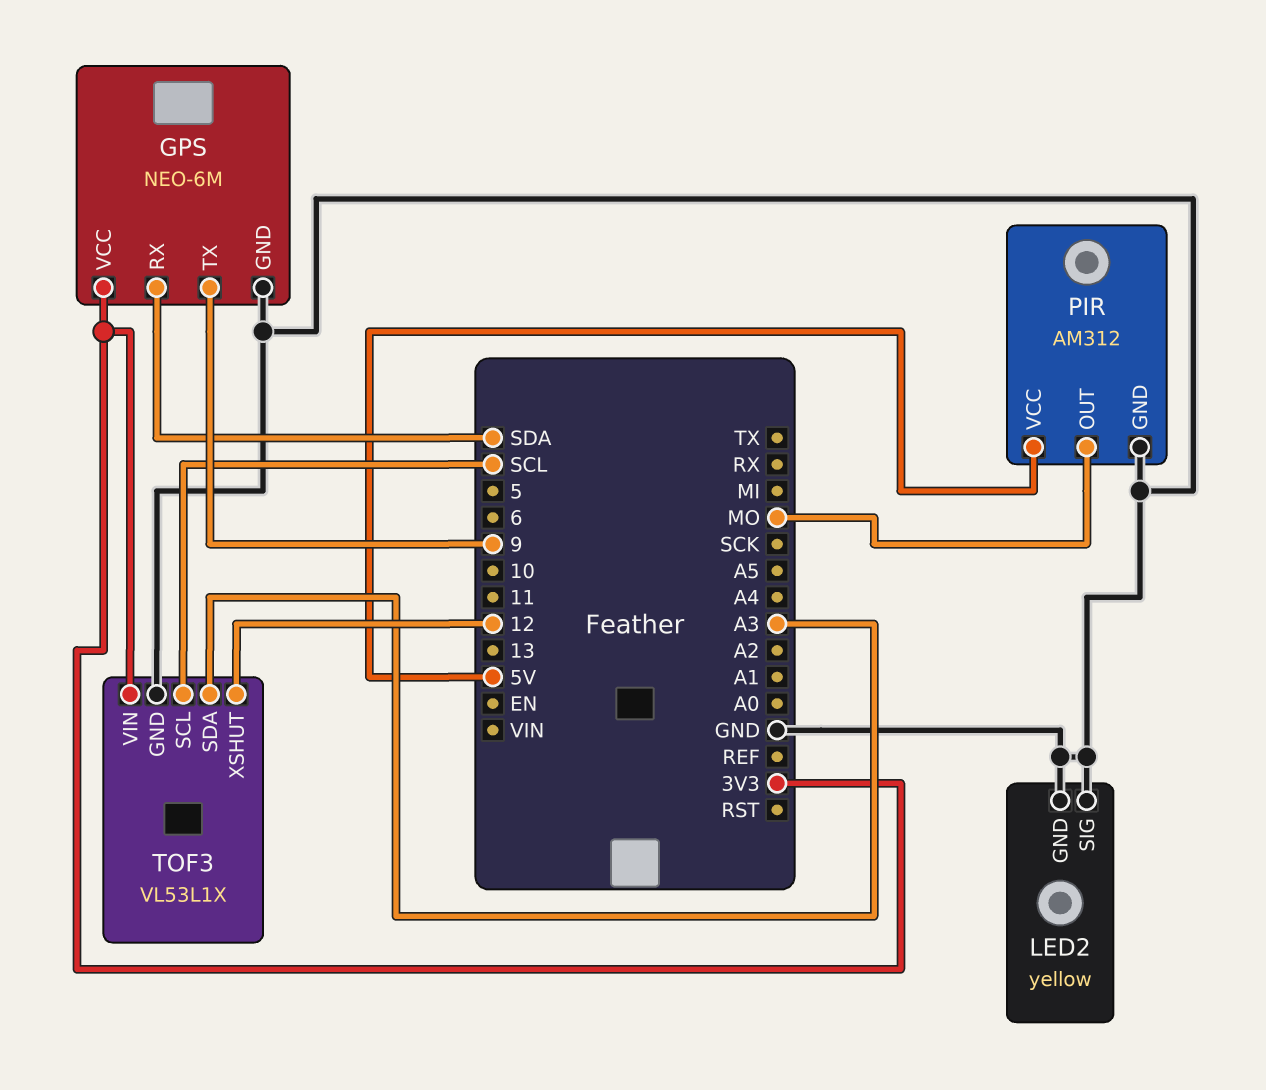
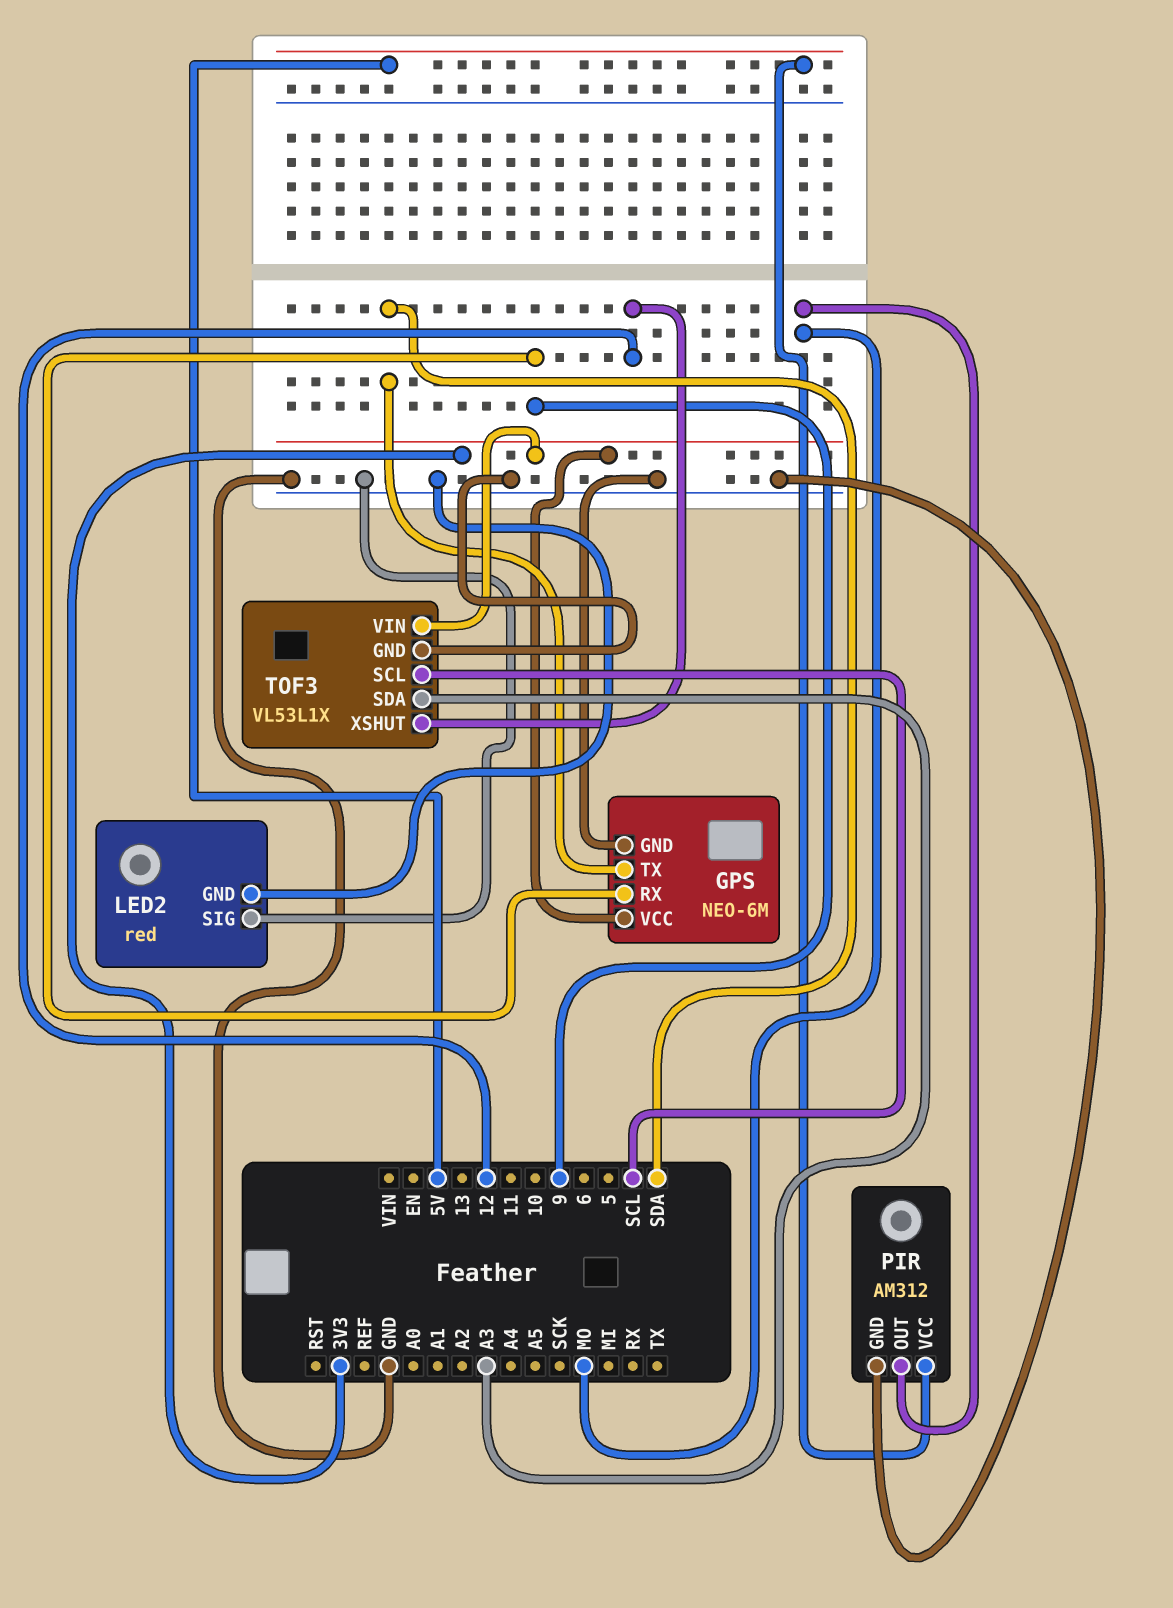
GPS pin RX: SDA -> 9
GPS pin TX: 9 -> SDA
LED2: yellow -> red

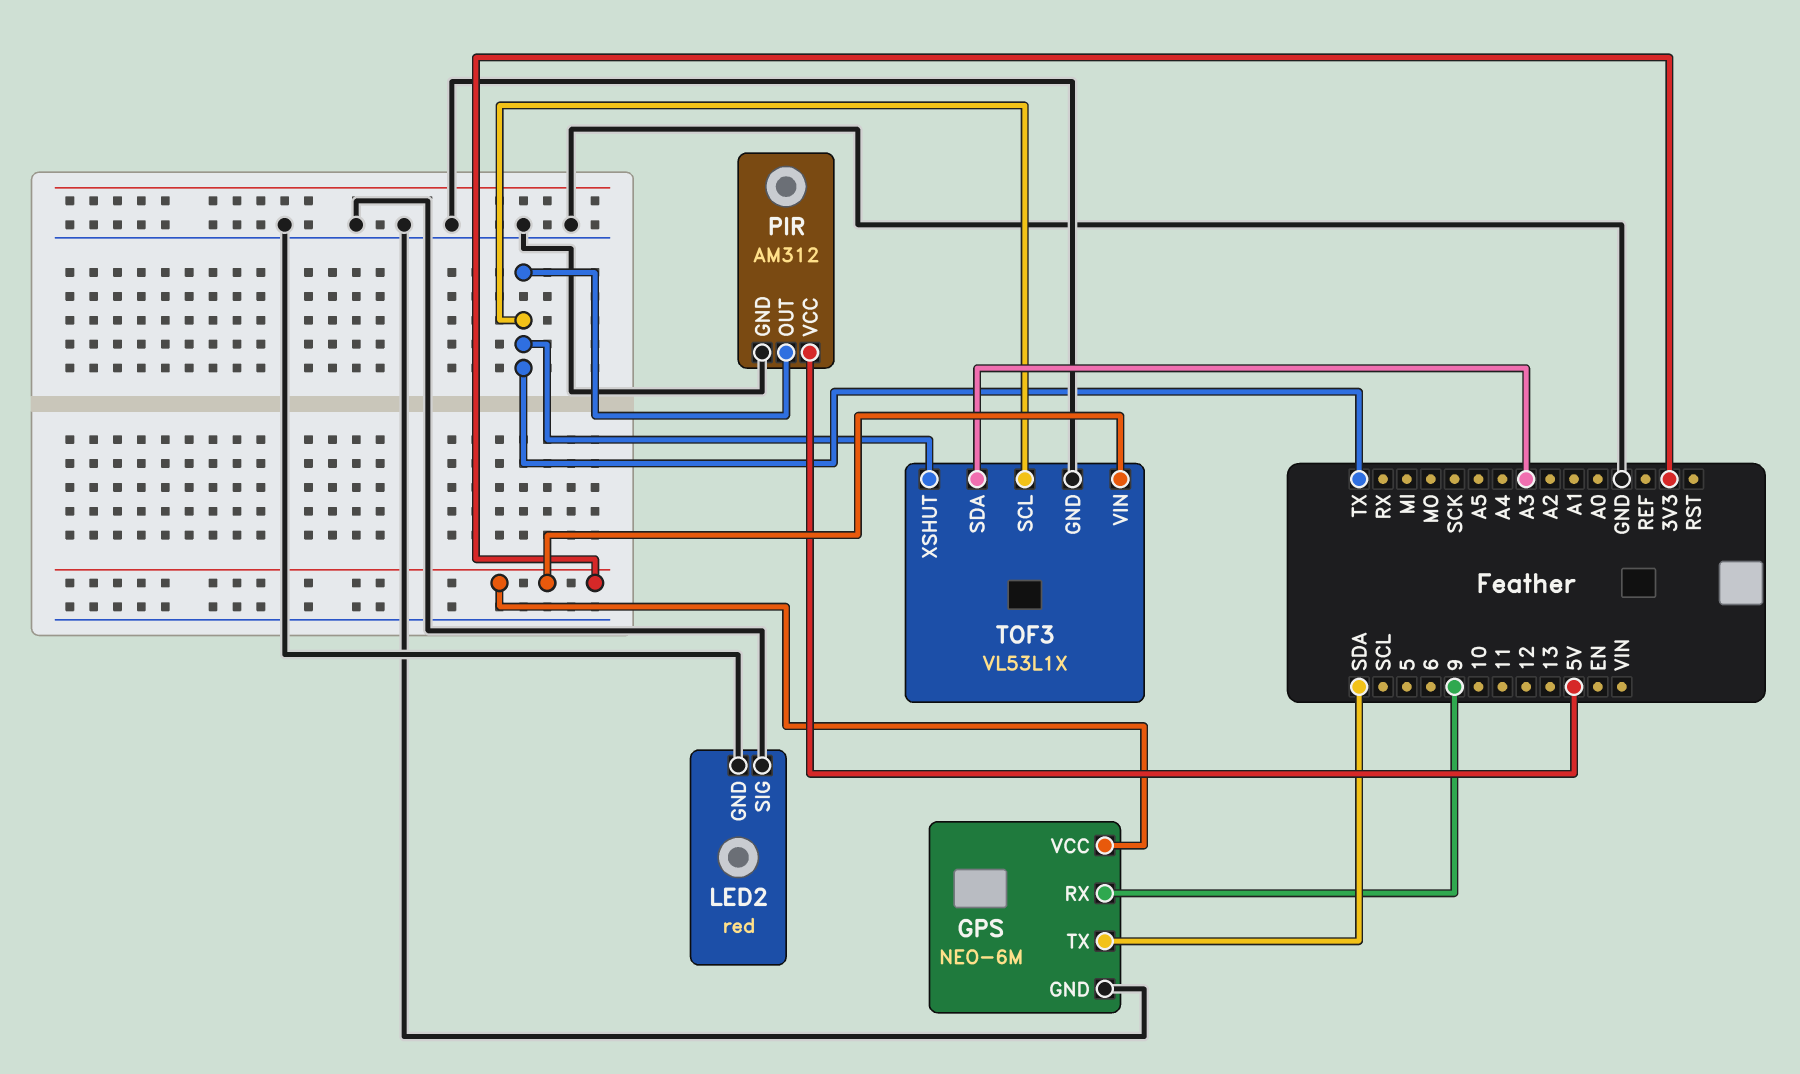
PIR pin OUT: MO -> TX
TOF3 pin SCL: SCL -> TX
TOF3 pin XSHUT: 12 -> TX

